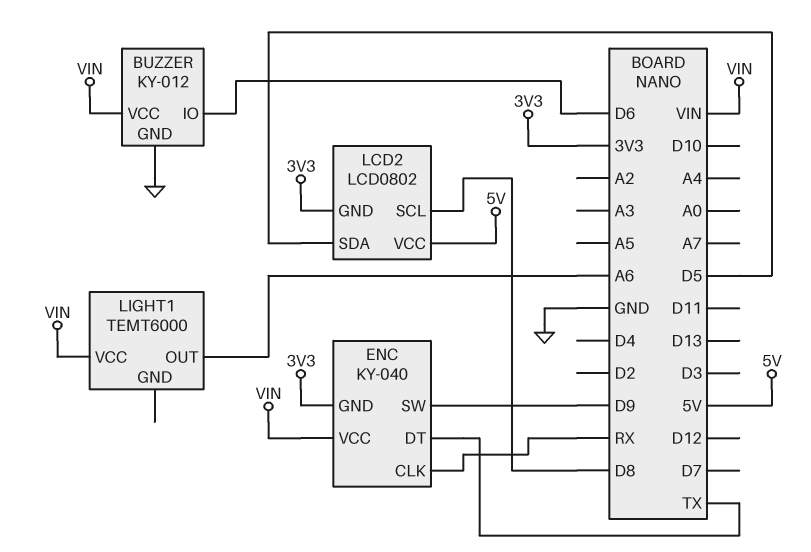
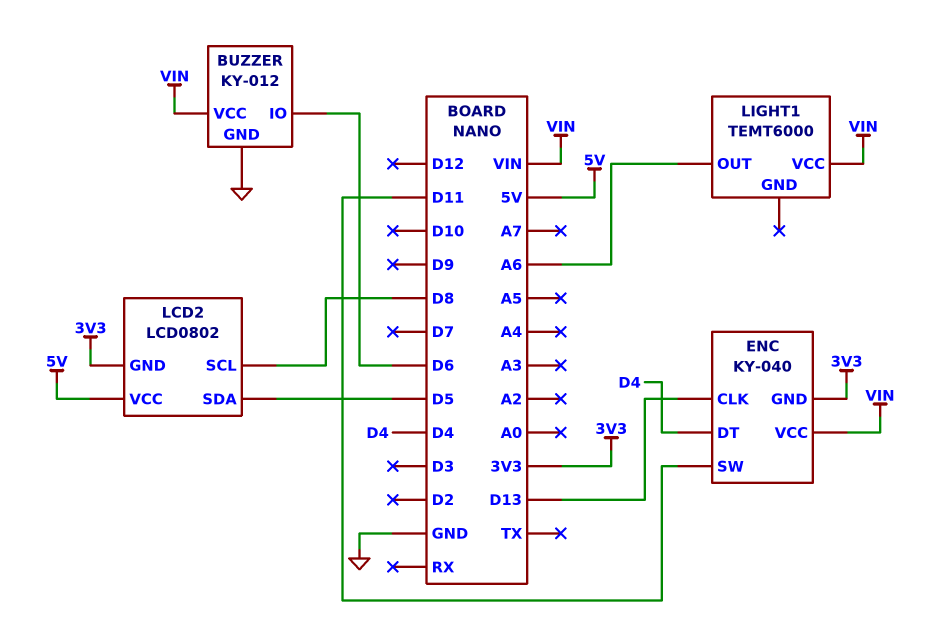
ENC pin CLK: RX -> D13
ENC pin DT: TX -> D4
ENC pin SW: D9 -> D11

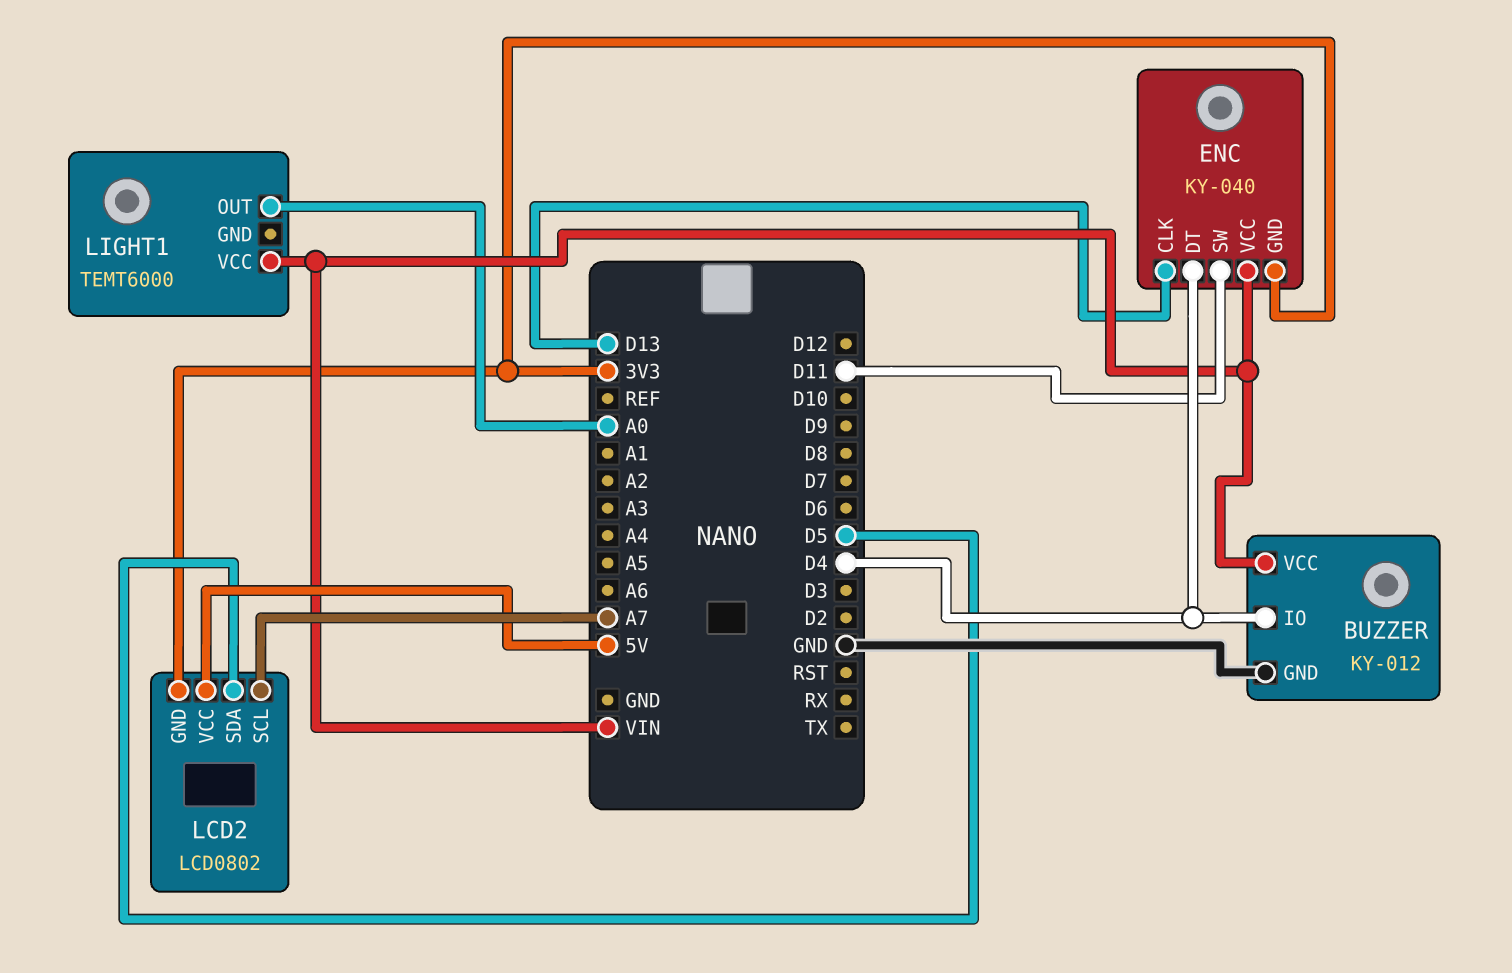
BUZZER pin IO: D6 -> D4
LCD2 pin SCL: D8 -> A7
LIGHT1 pin OUT: A6 -> A0

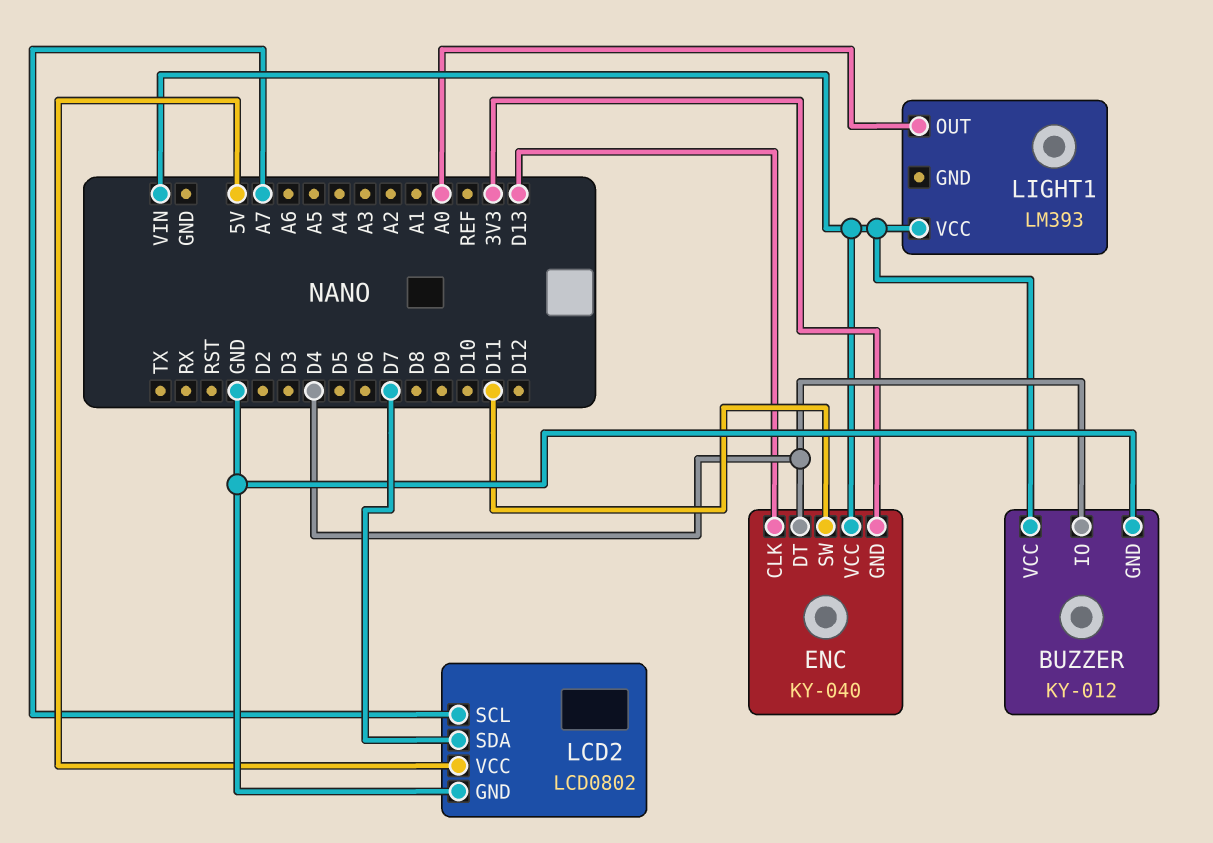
LCD2 pin GND: 3V3 -> GND
LCD2 pin SDA: D5 -> D7
LIGHT1: TEMT6000 -> LM393

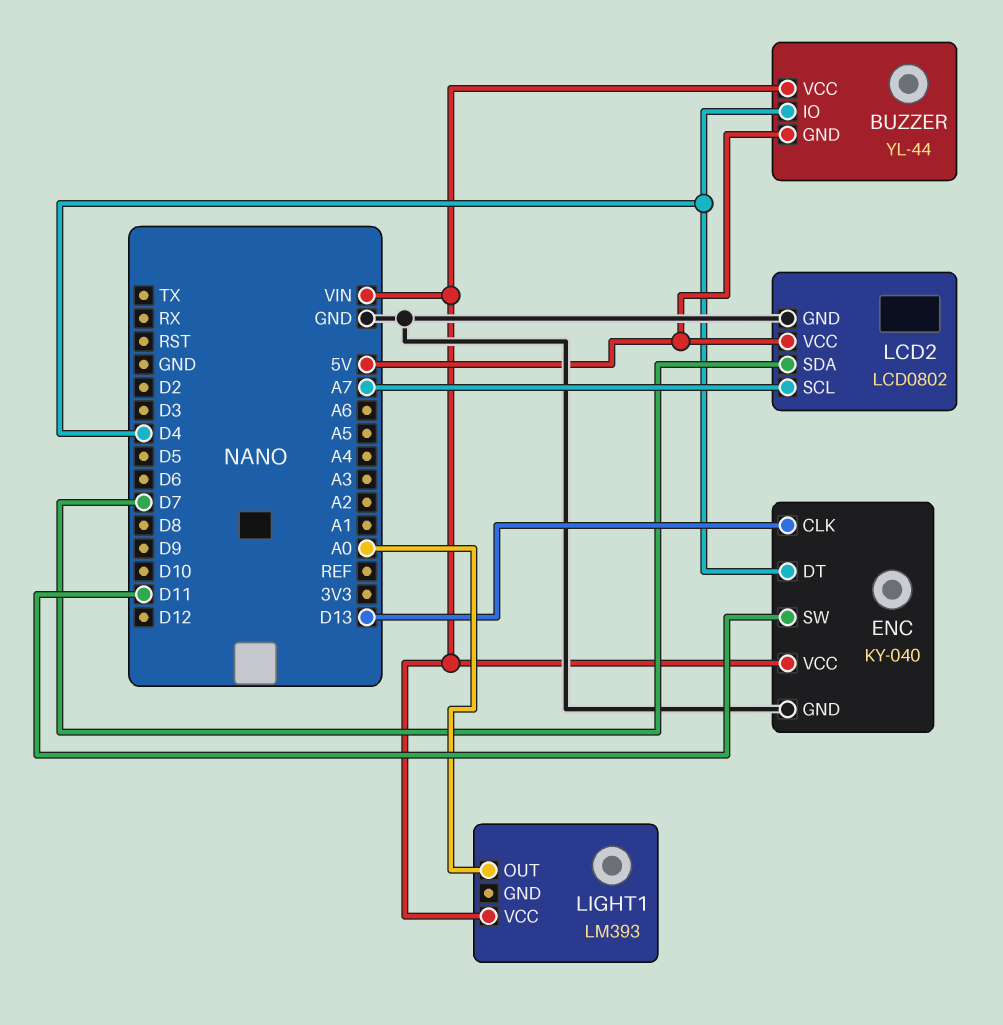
BUZZER: KY-012 -> YL-44
BUZZER pin GND: GND -> 5V
ENC pin GND: 3V3 -> GND

